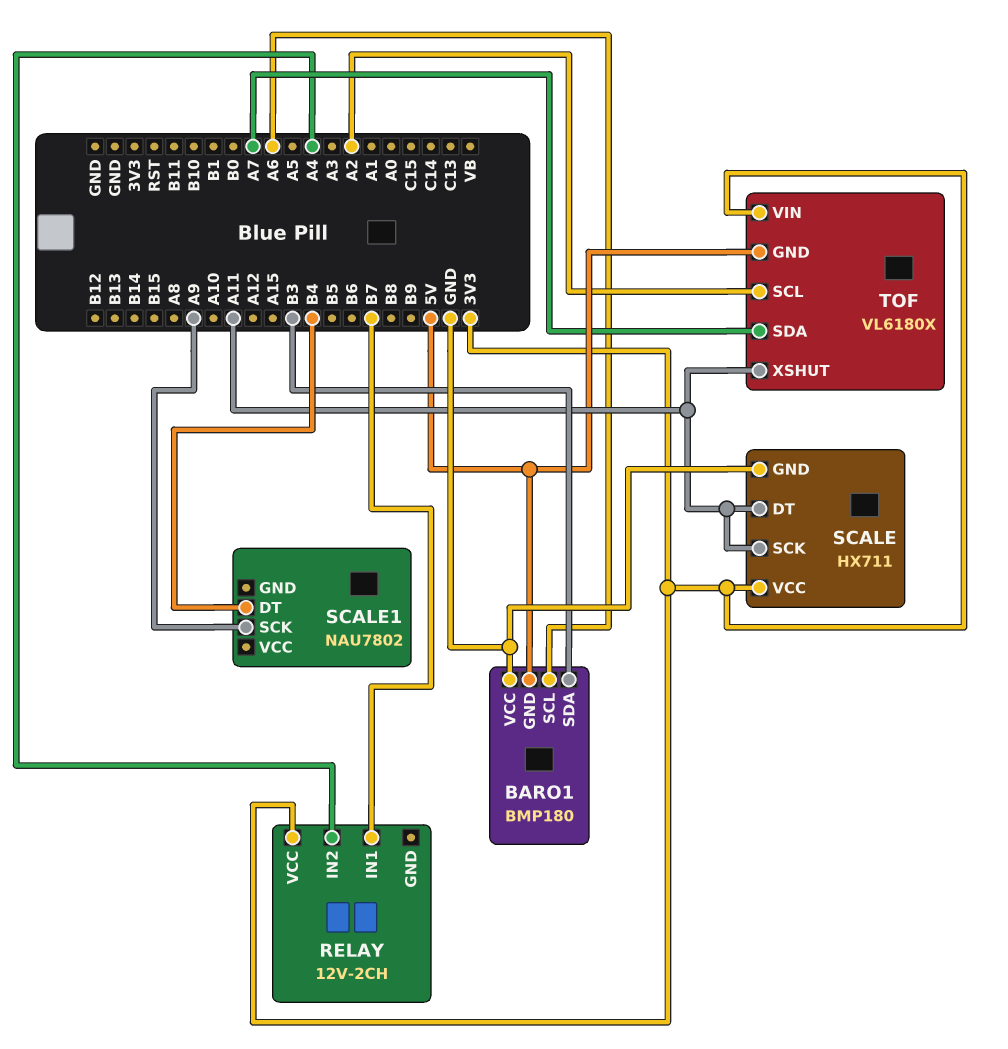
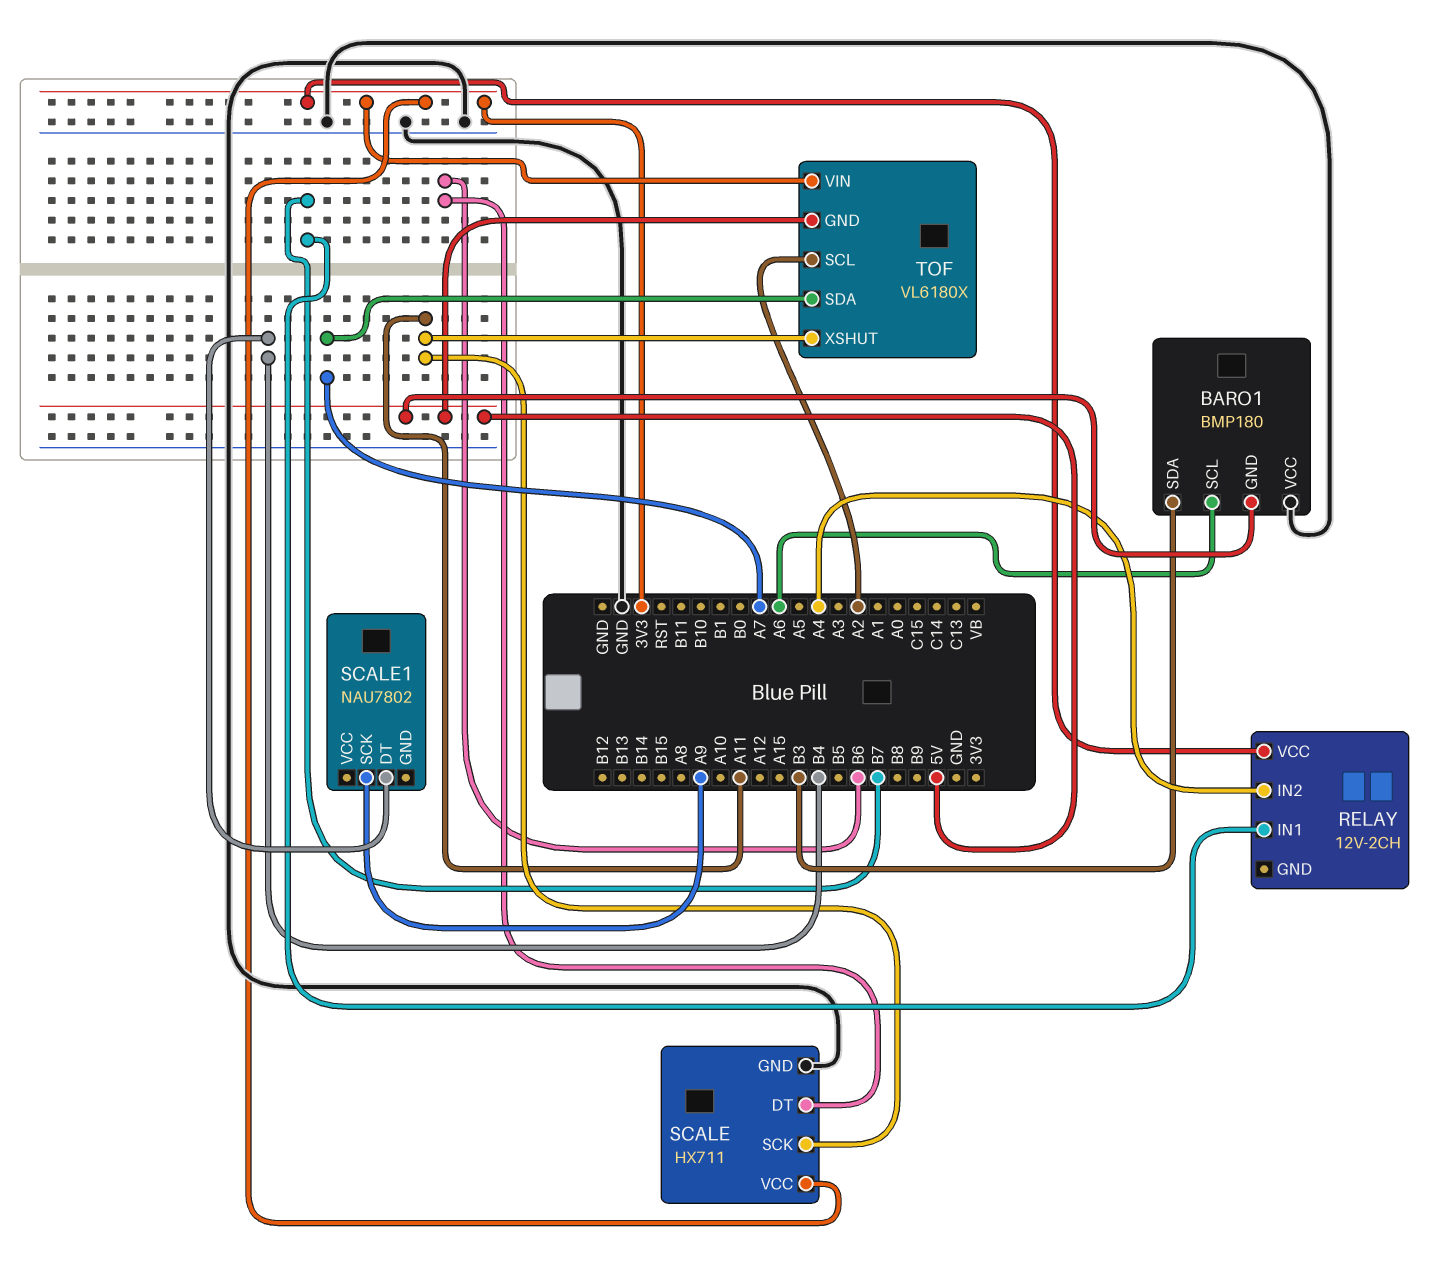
SCALE pin DT: A11 -> B6

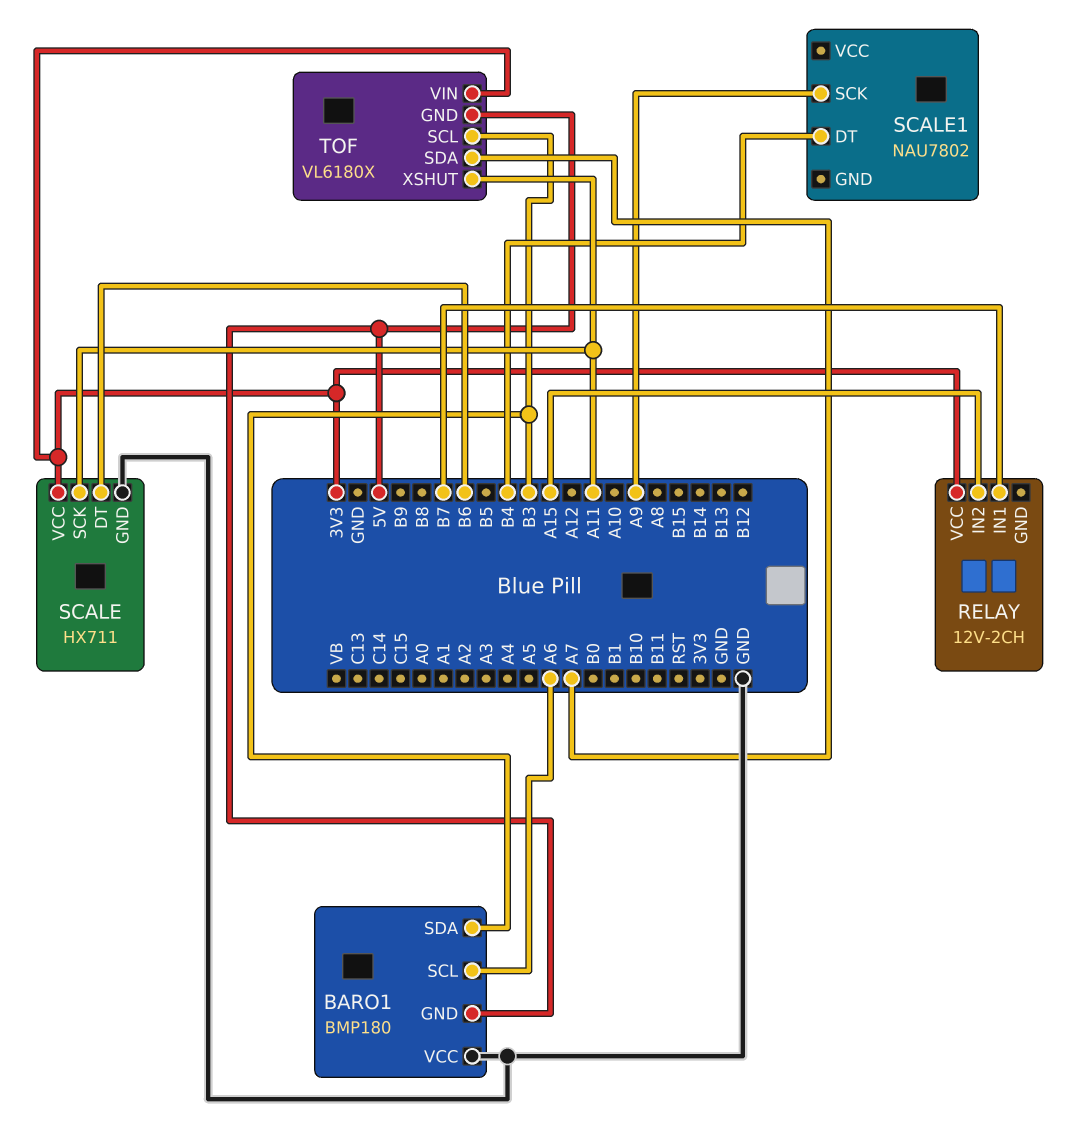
RELAY pin IN2: A4 -> A15
TOF pin SCL: A2 -> B3

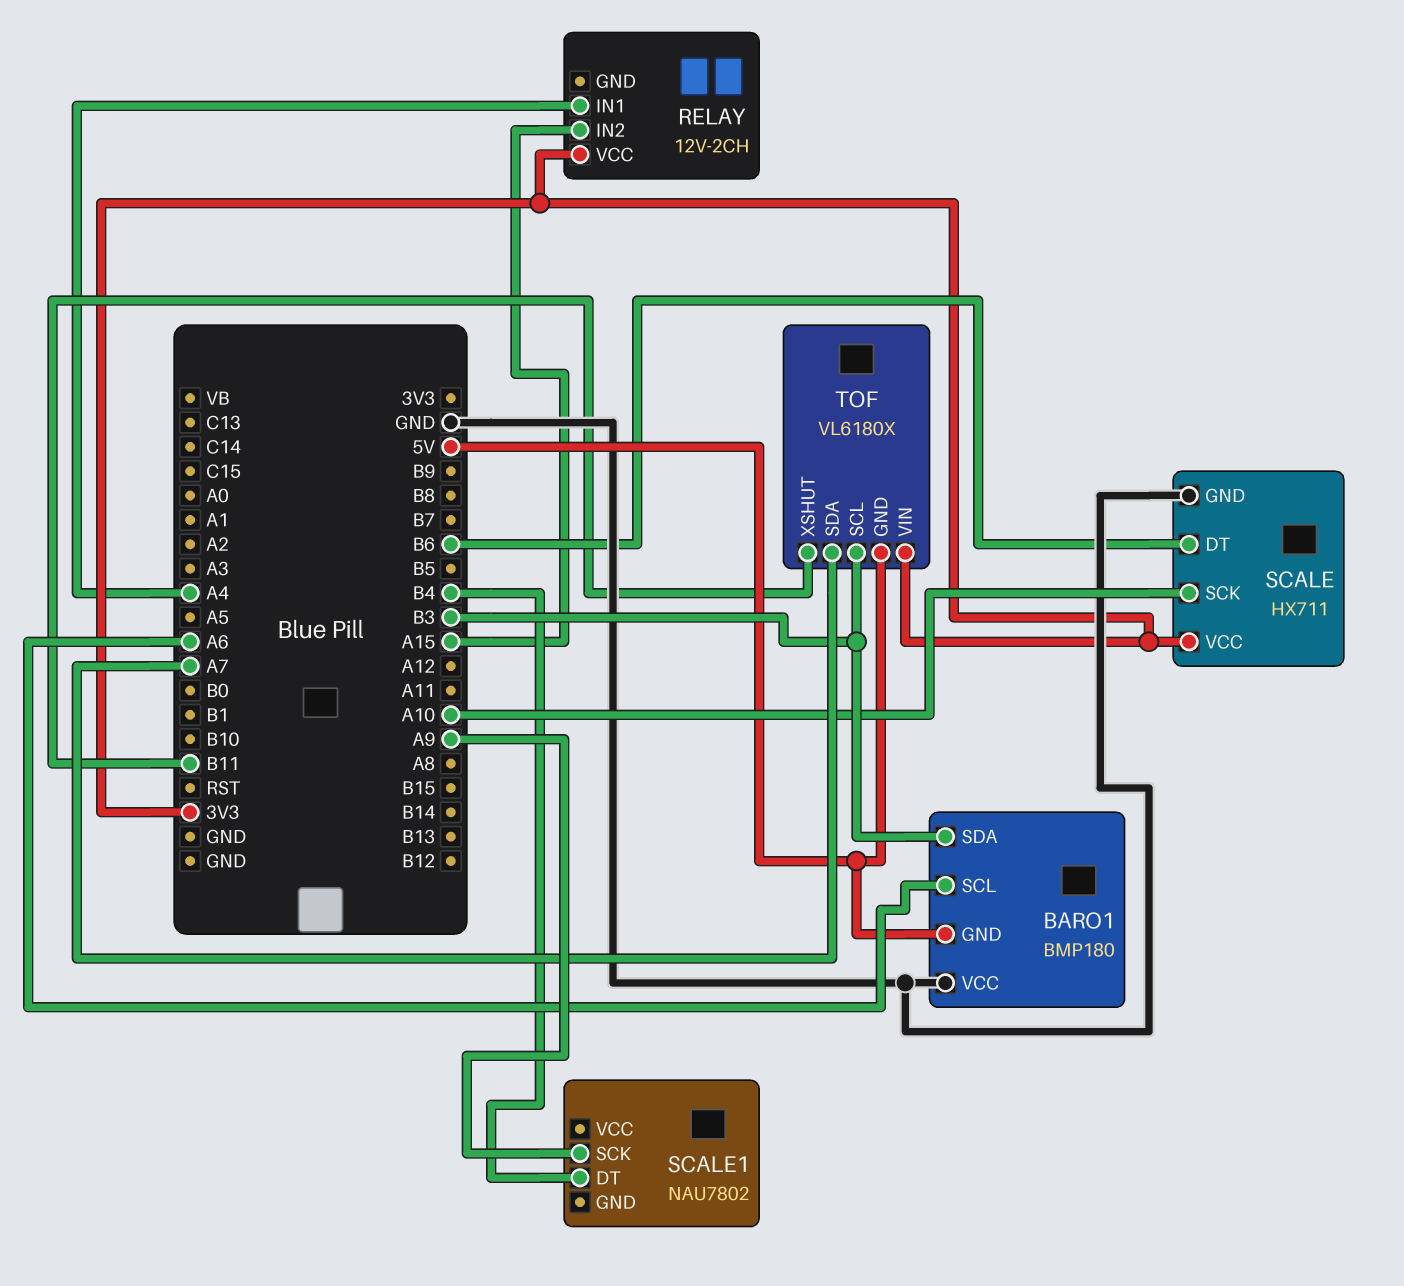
RELAY pin IN1: B7 -> A4
SCALE pin SCK: A11 -> A10
TOF pin XSHUT: A11 -> B11

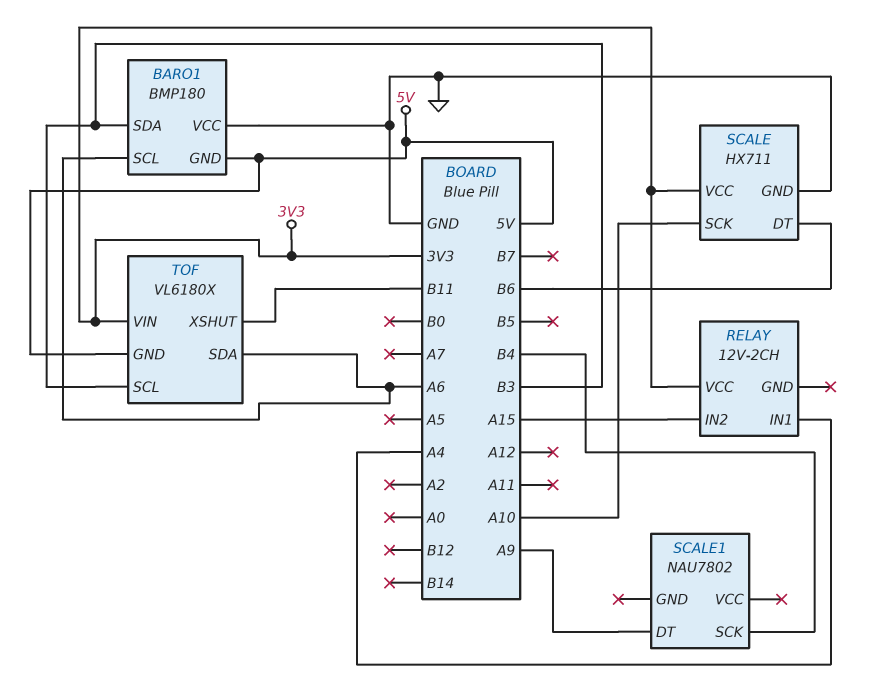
SCALE1 pin DT: B4 -> A9
SCALE1 pin SCK: A9 -> B4
TOF pin SDA: A7 -> A6

